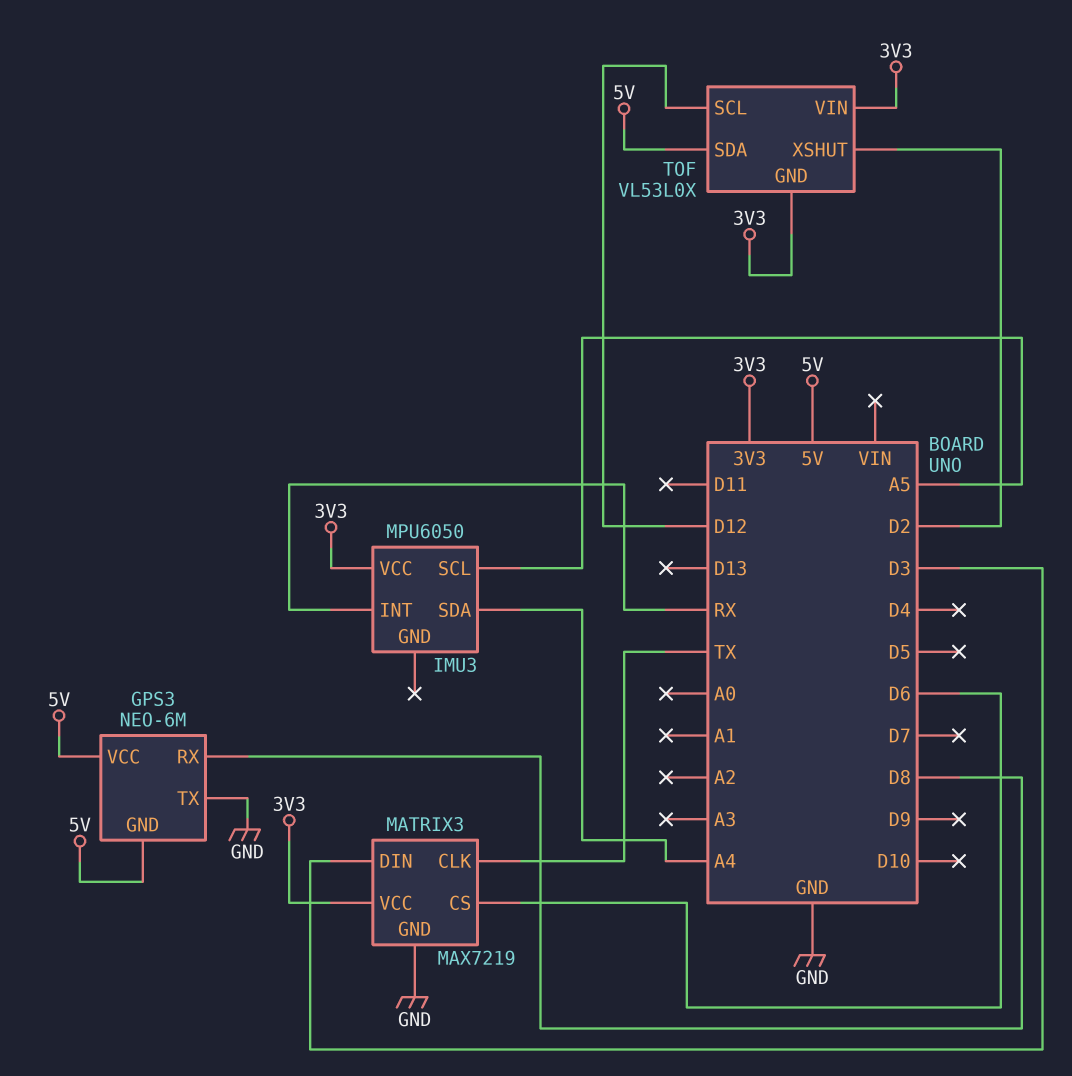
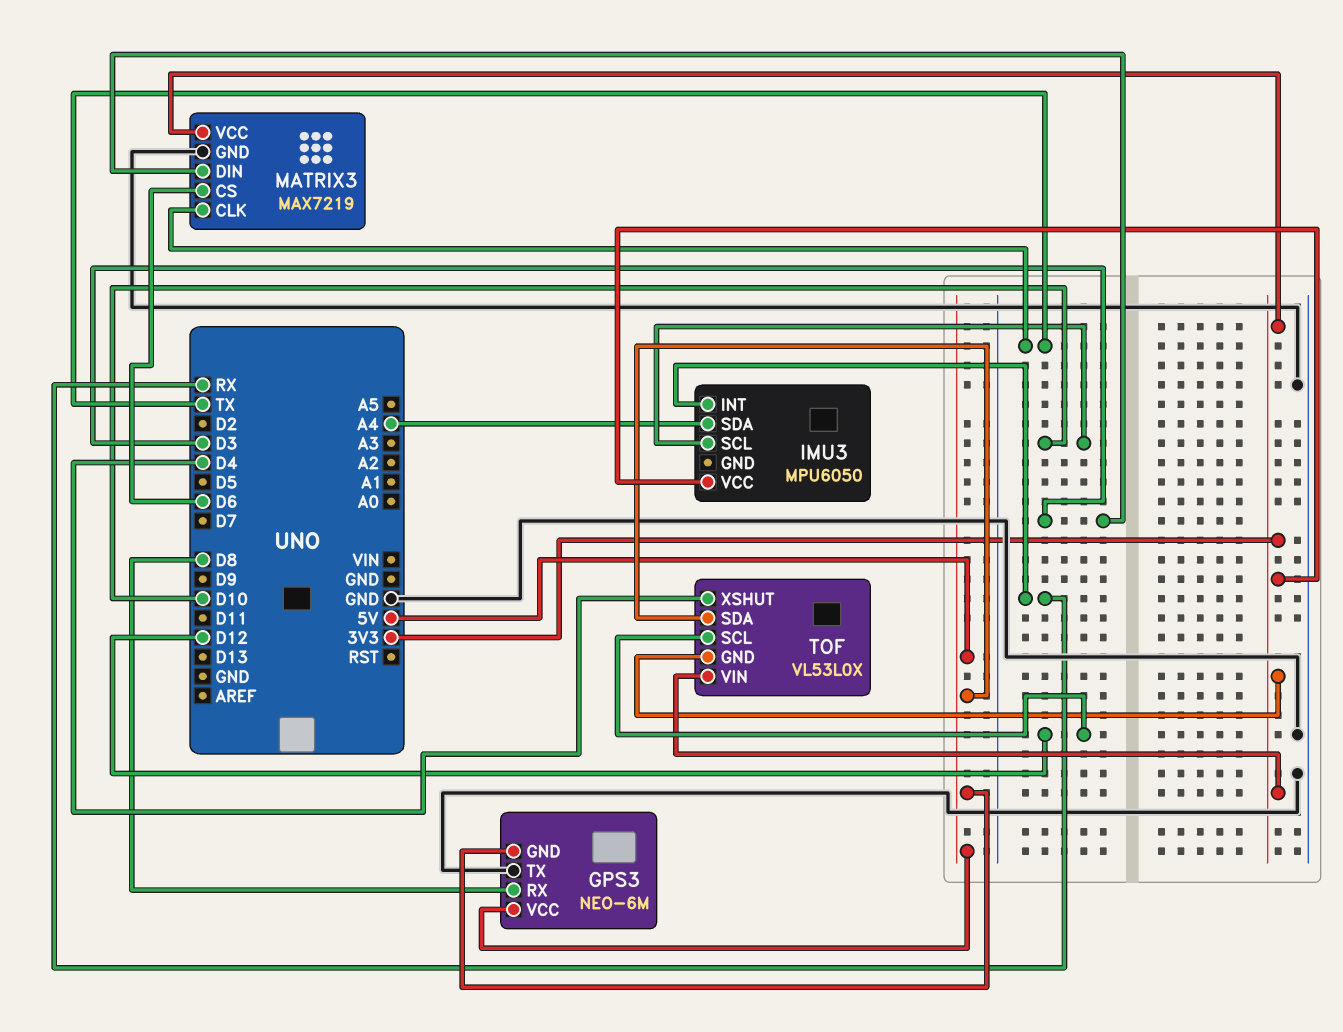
IMU3 pin SCL: A5 -> D10
TOF pin XSHUT: D2 -> D4

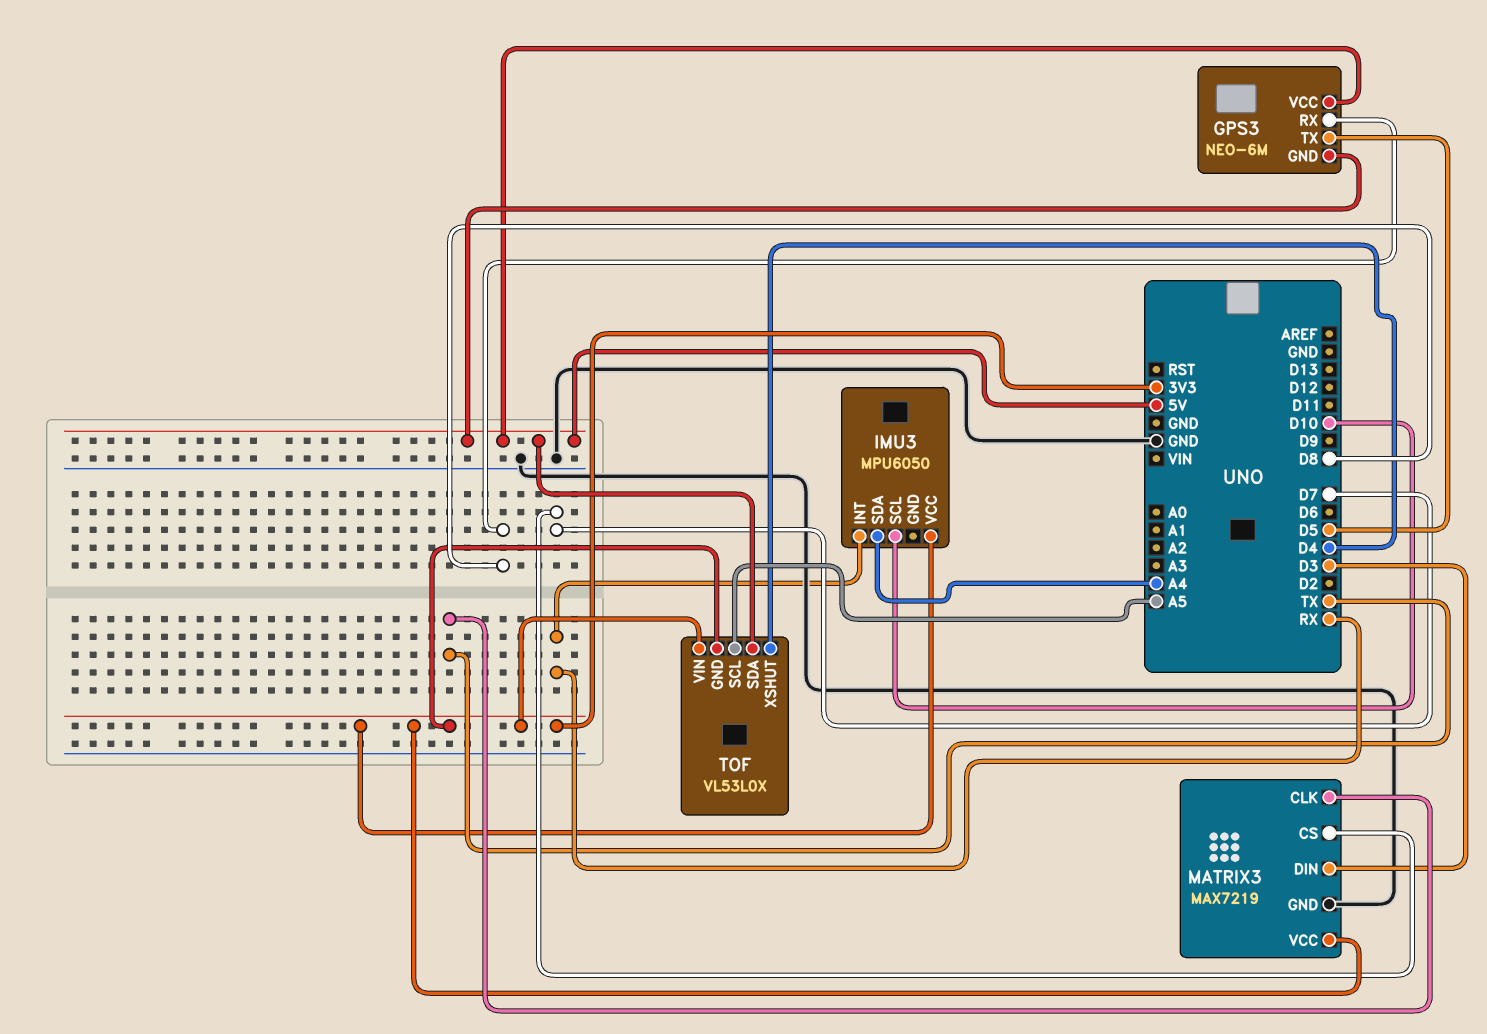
GPS3 pin TX: GND -> D5
MATRIX3 pin CS: D6 -> D7
TOF pin SCL: D12 -> A5

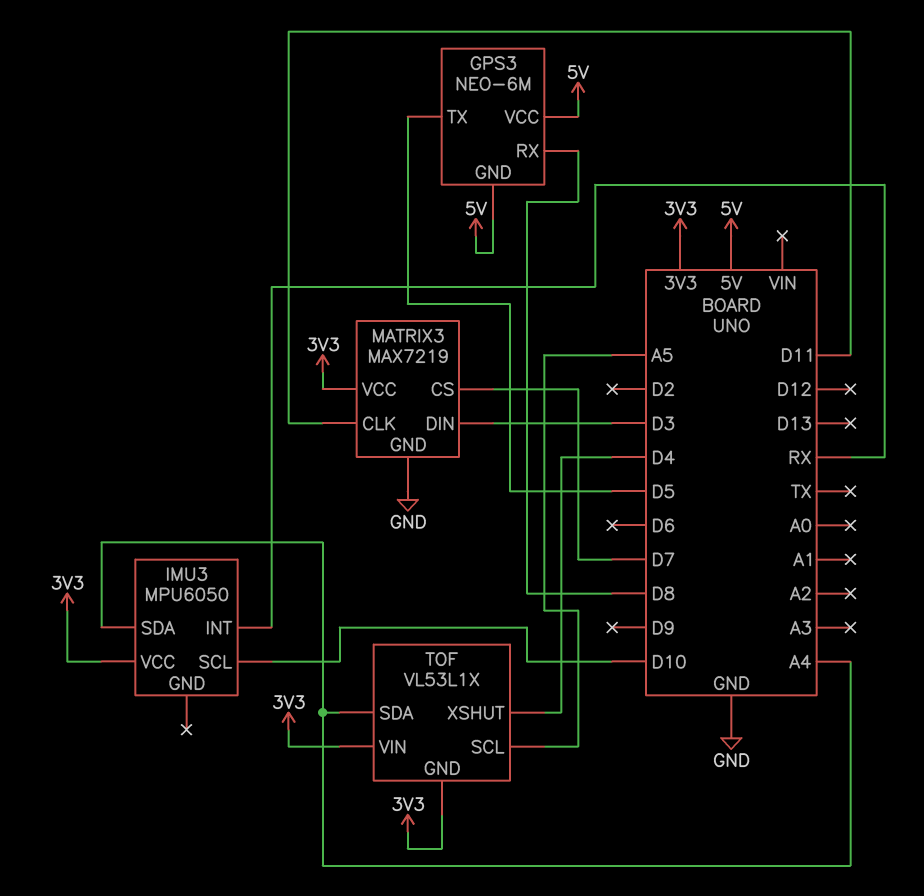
MATRIX3 pin CLK: TX -> D11
TOF: VL53L0X -> VL53L1X
TOF pin SDA: 5V -> A4

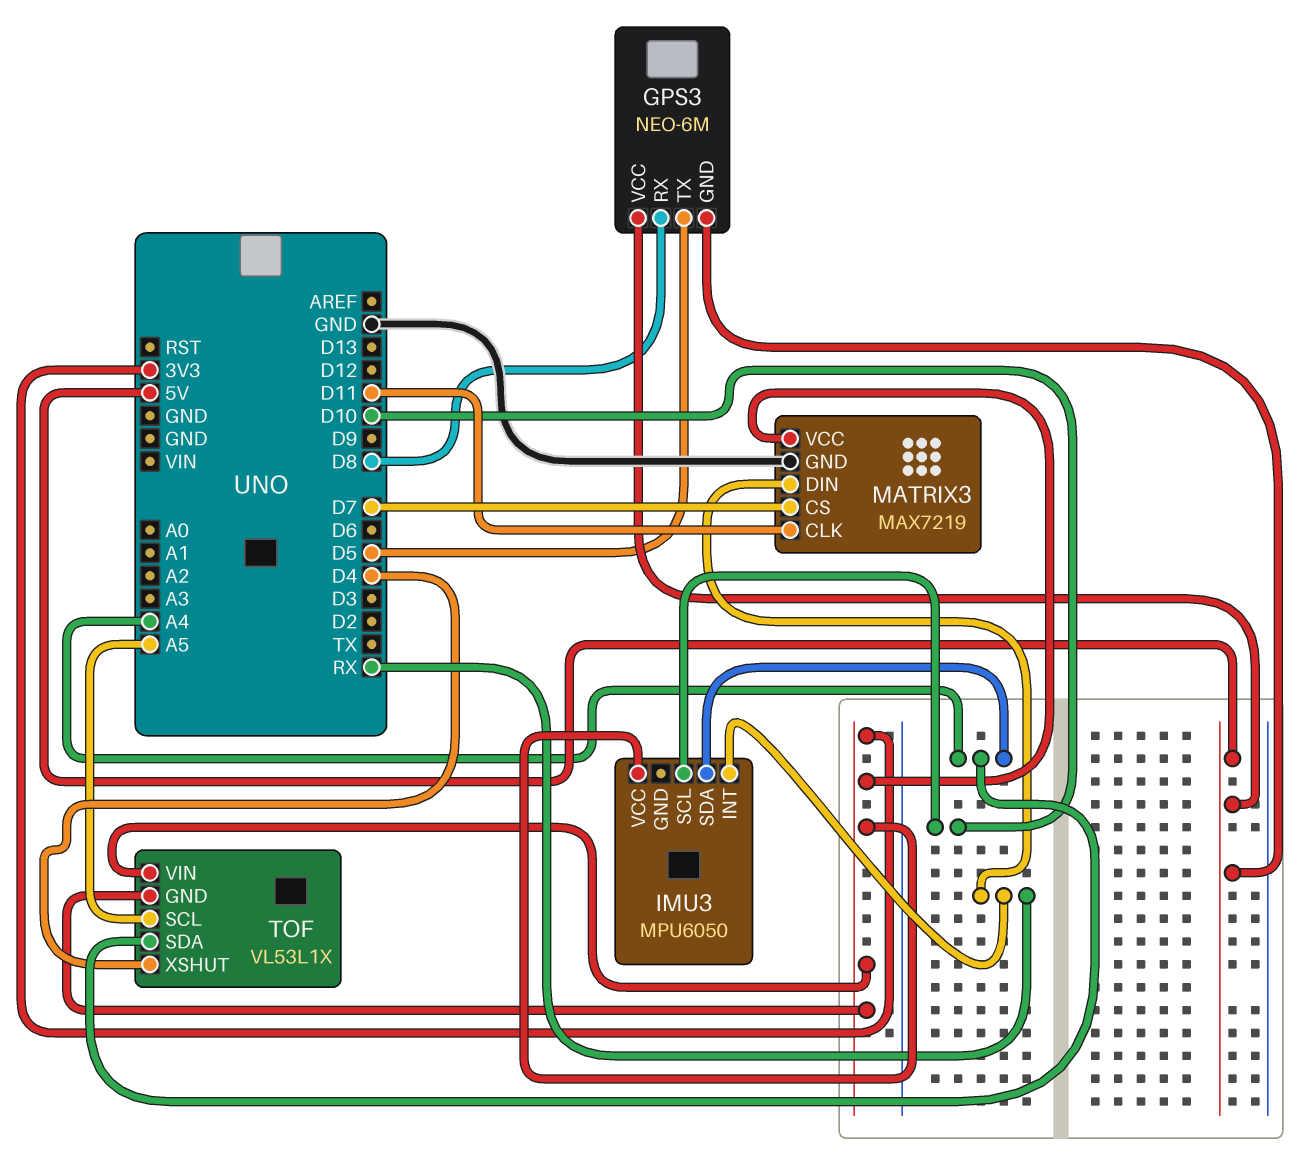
MATRIX3 pin DIN: D3 -> RX

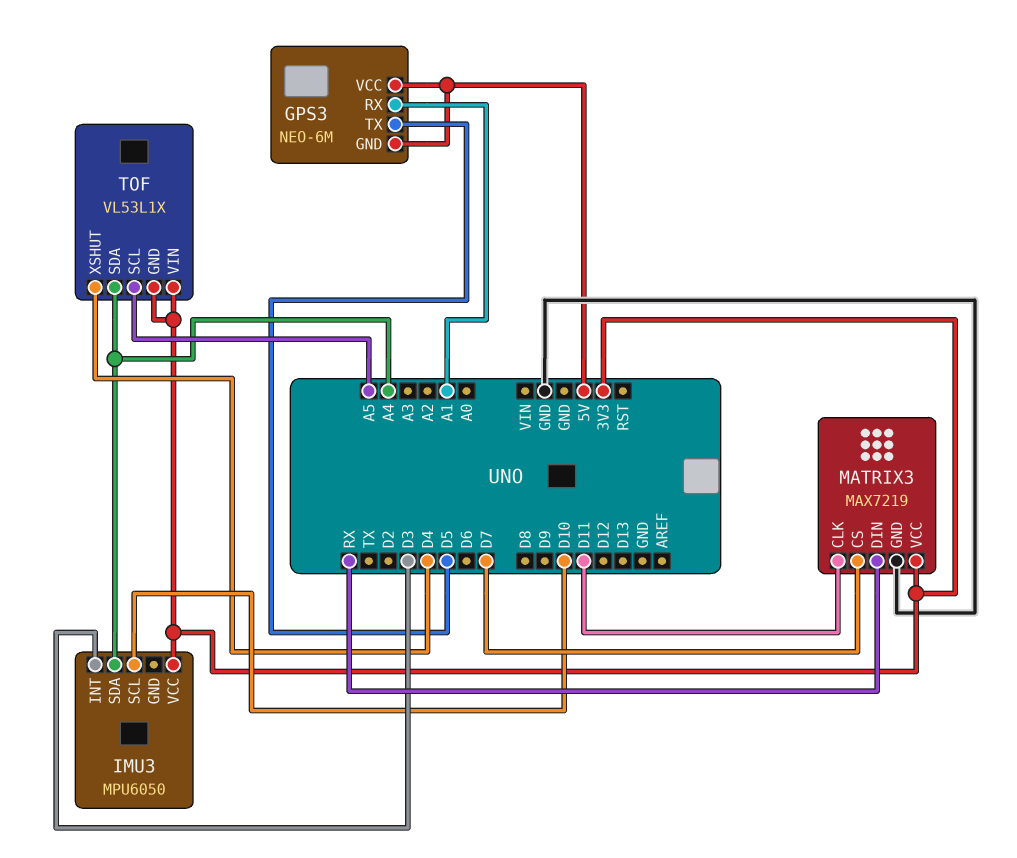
GPS3 pin RX: D8 -> A1
IMU3 pin INT: RX -> D3

